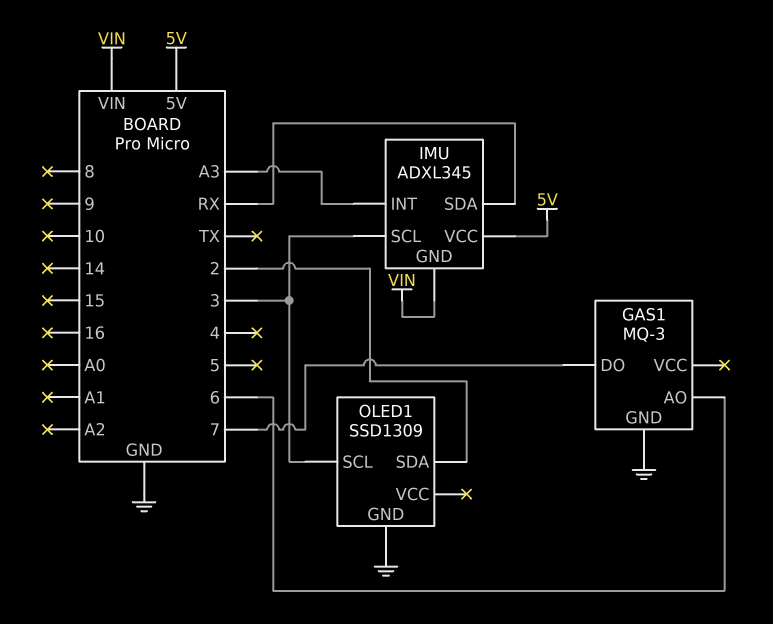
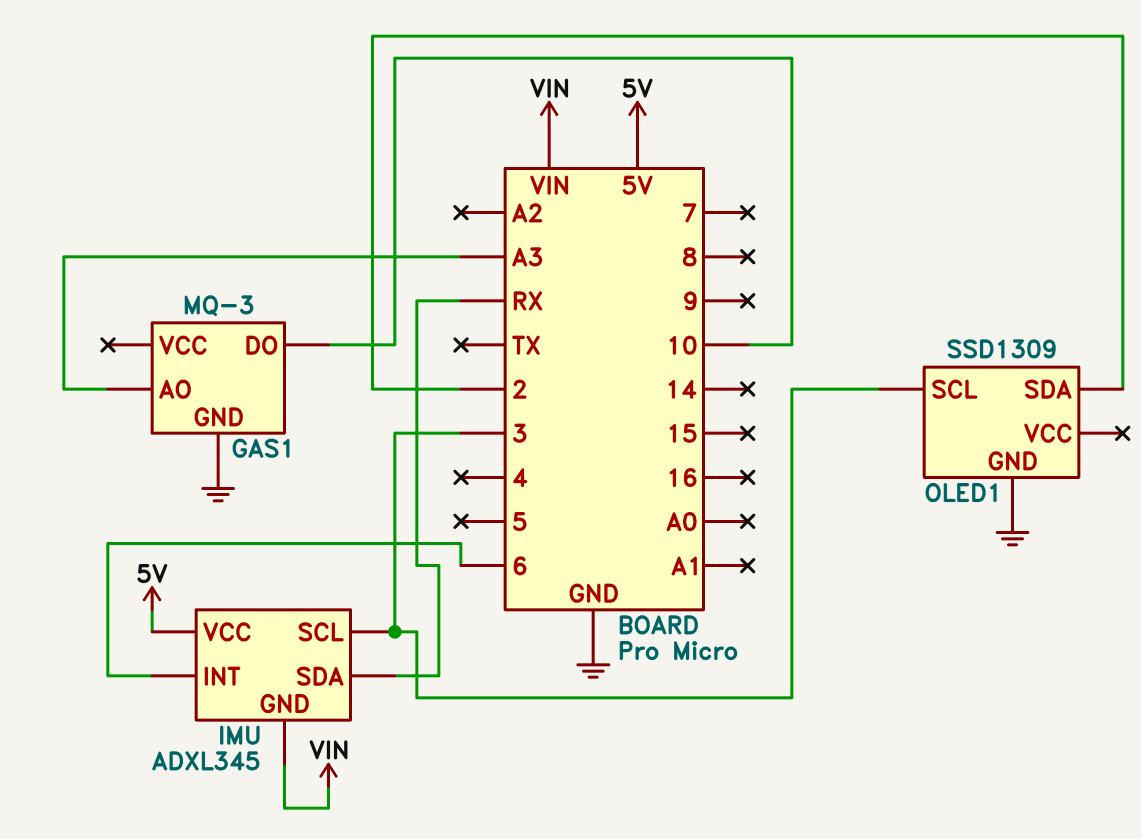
GAS1 pin AO: 6 -> A3
GAS1 pin DO: 7 -> 10
IMU pin INT: A3 -> 6

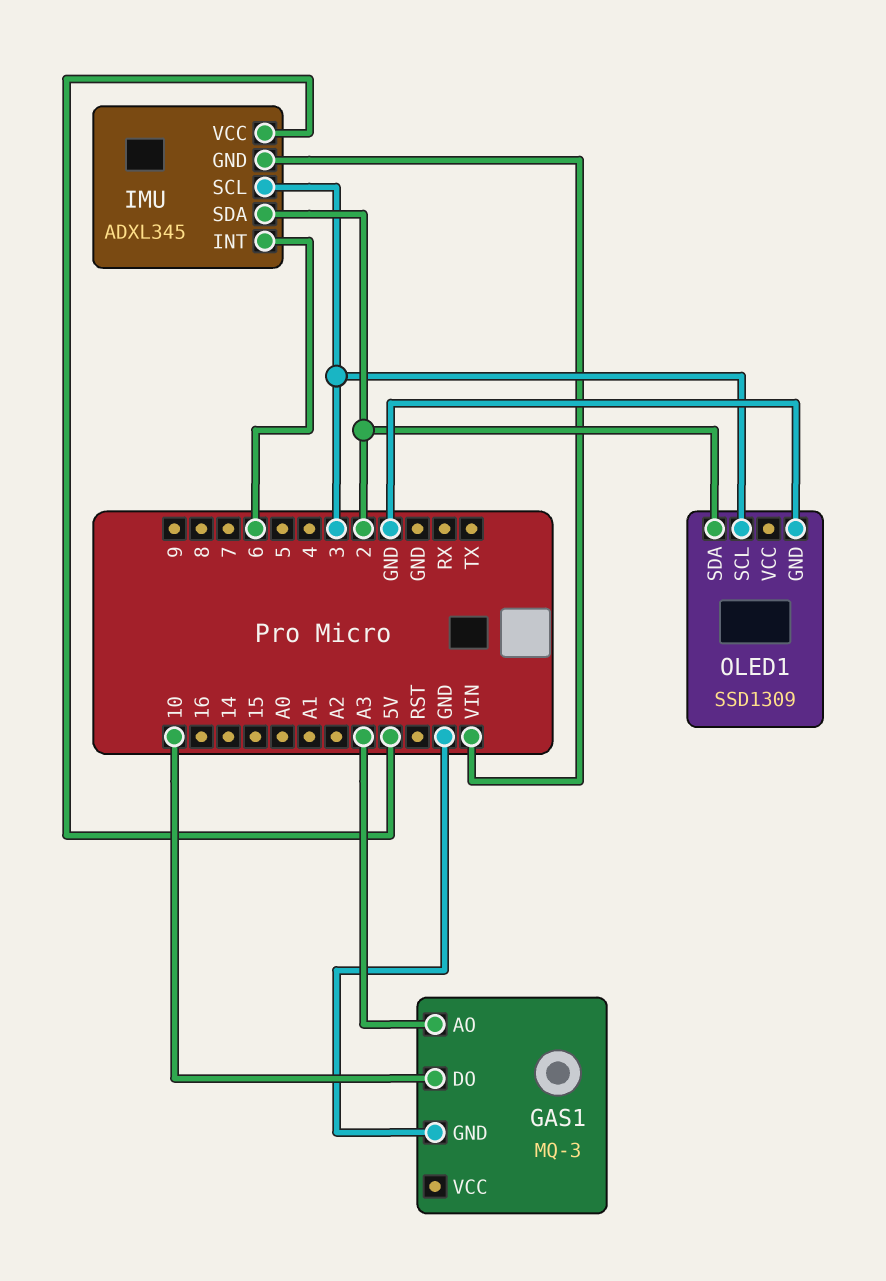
IMU pin SDA: RX -> 2

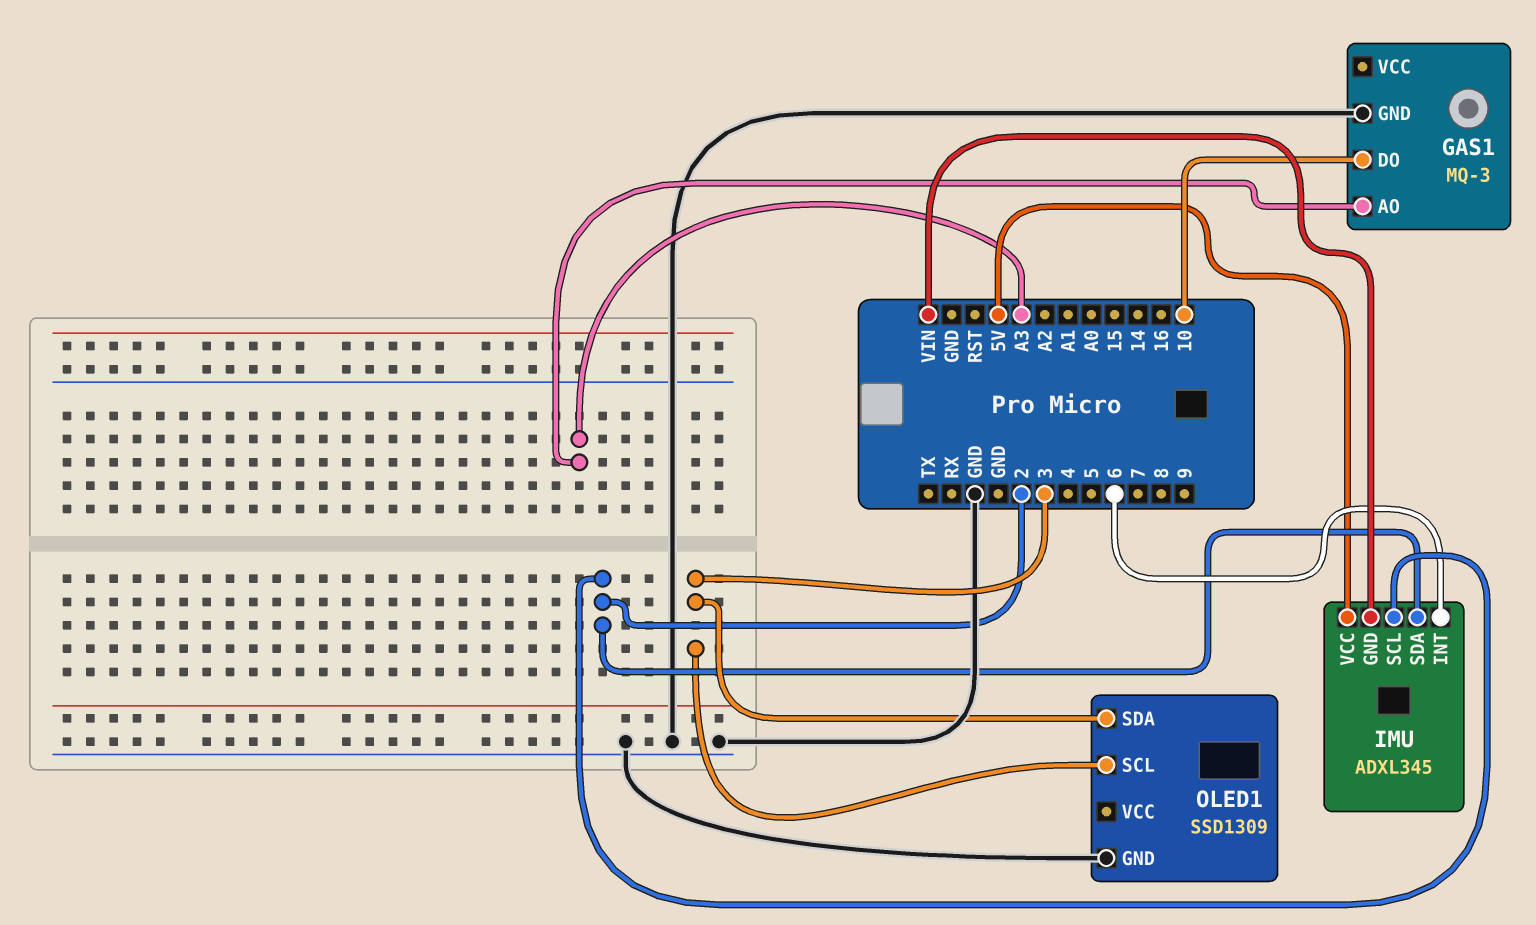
IMU pin SCL: 3 -> 2
OLED1 pin SDA: 2 -> 3

